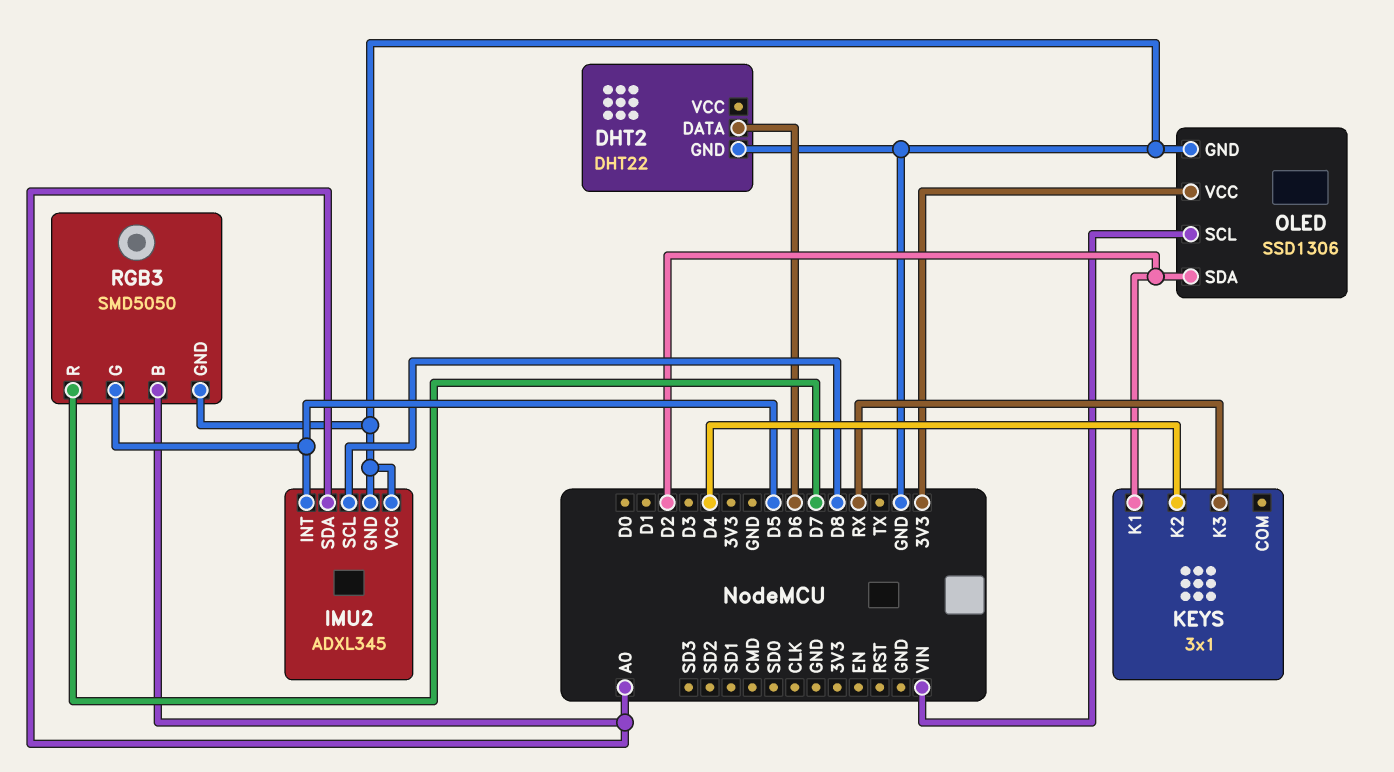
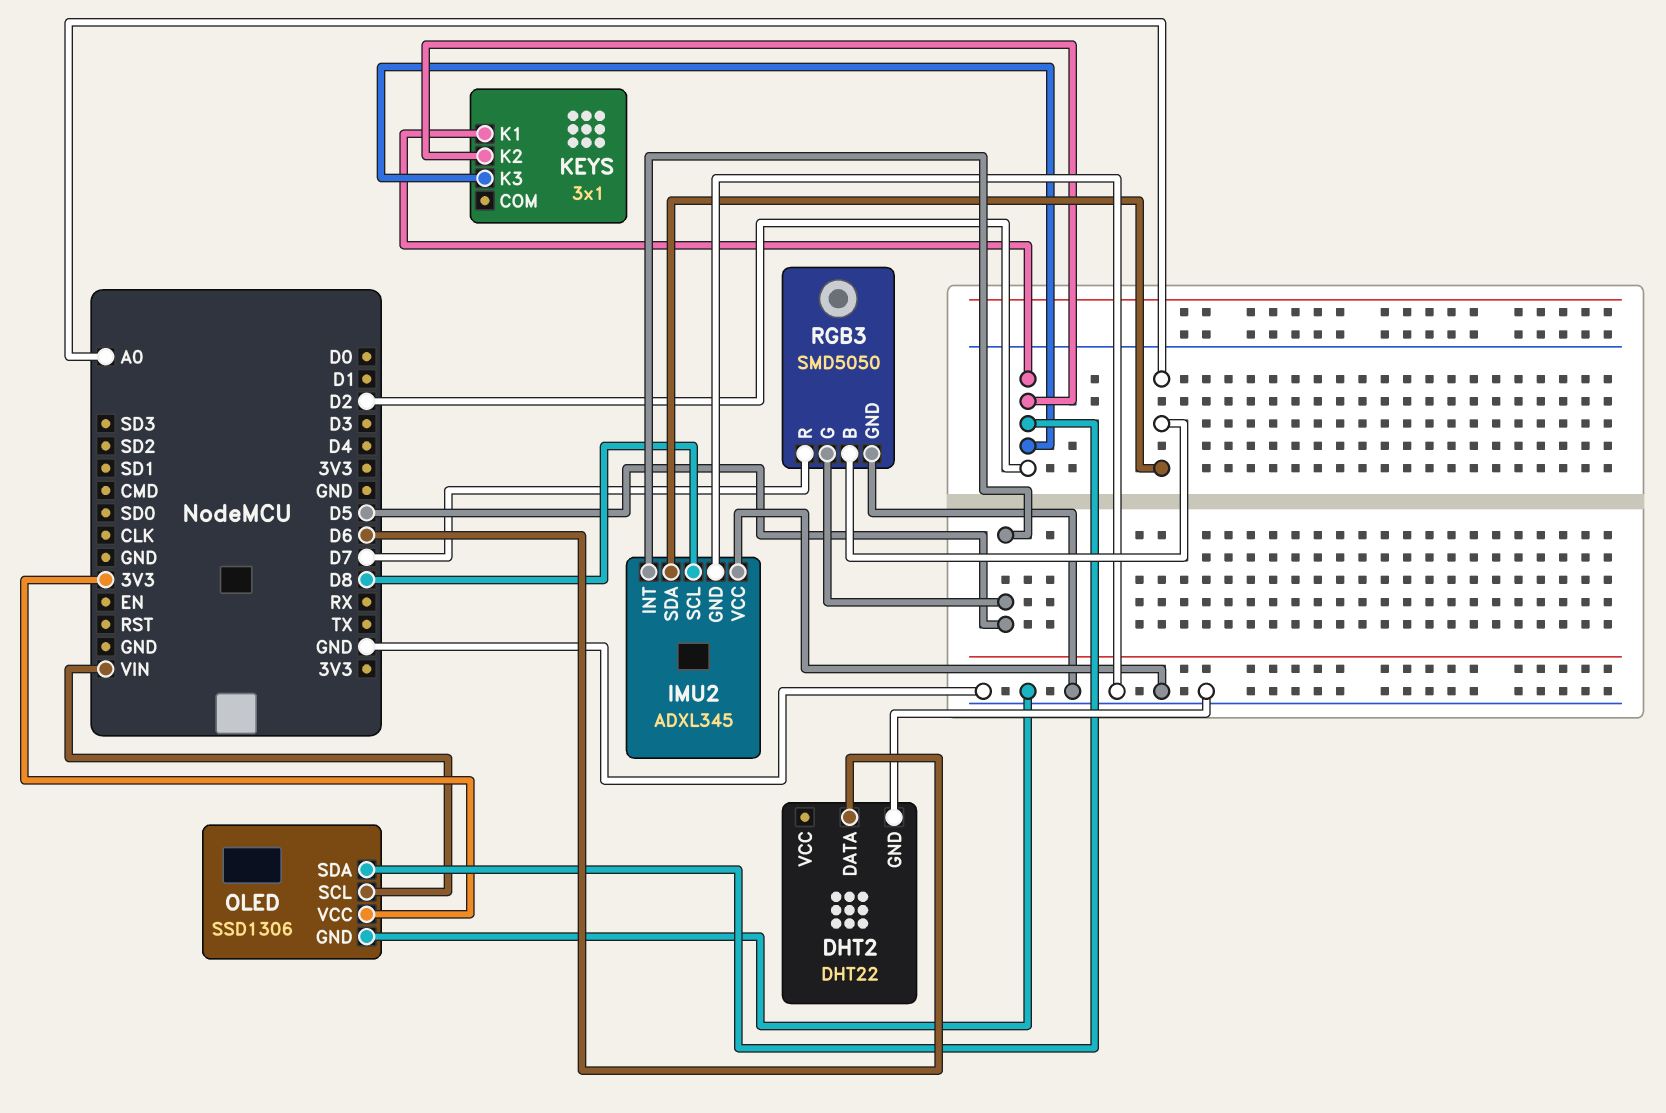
KEYS pin K2: D4 -> D2
KEYS pin K3: RX -> D2

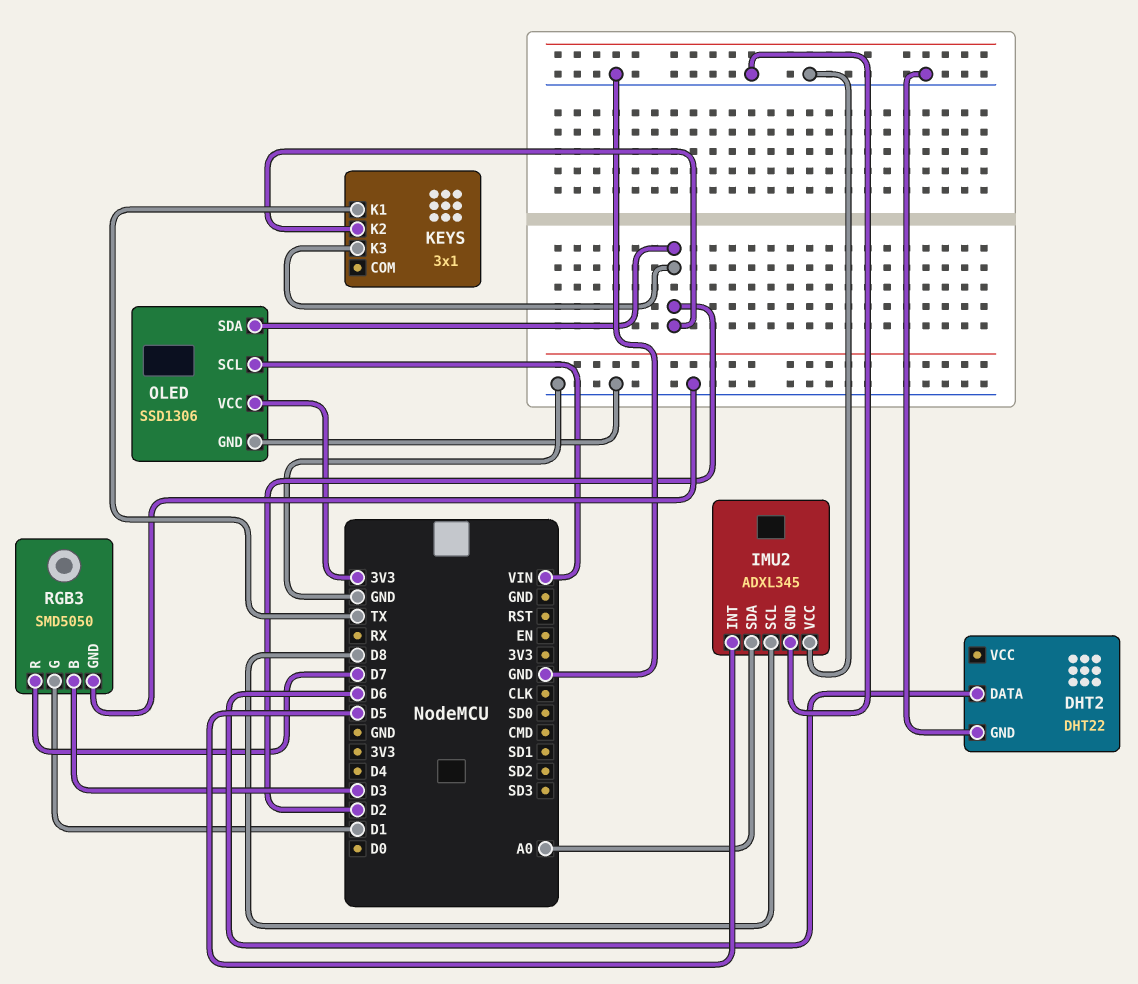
KEYS pin K1: D2 -> TX
RGB3 pin B: A0 -> D3
RGB3 pin G: D5 -> D1

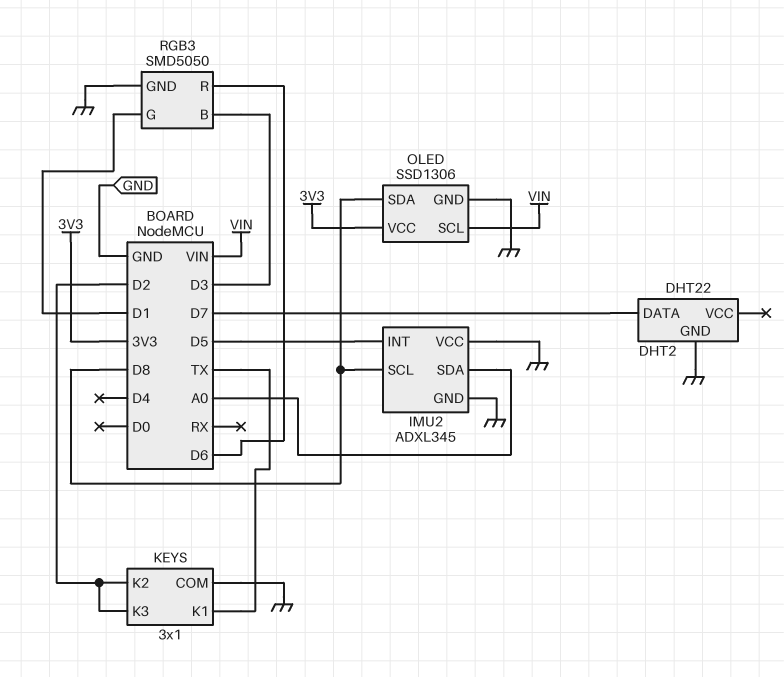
DHT2 pin DATA: D6 -> D7
KEYS pin COM: none -> GND
OLED pin SDA: D2 -> D8
RGB3 pin R: D7 -> D6

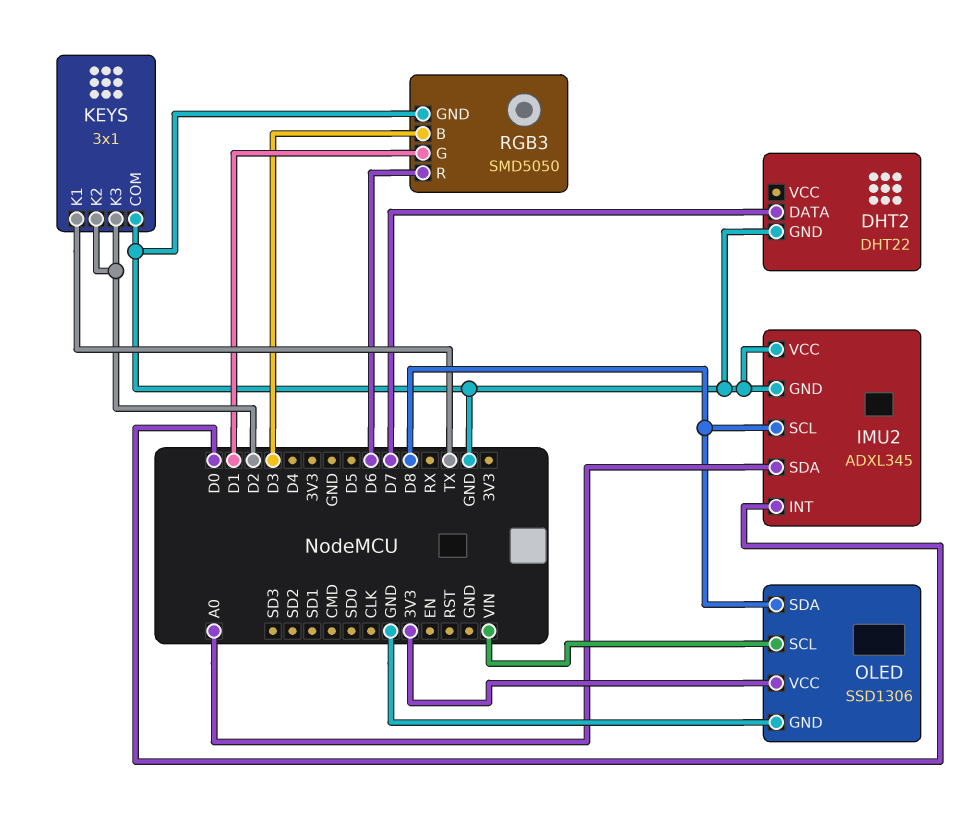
IMU2 pin INT: D5 -> D0

